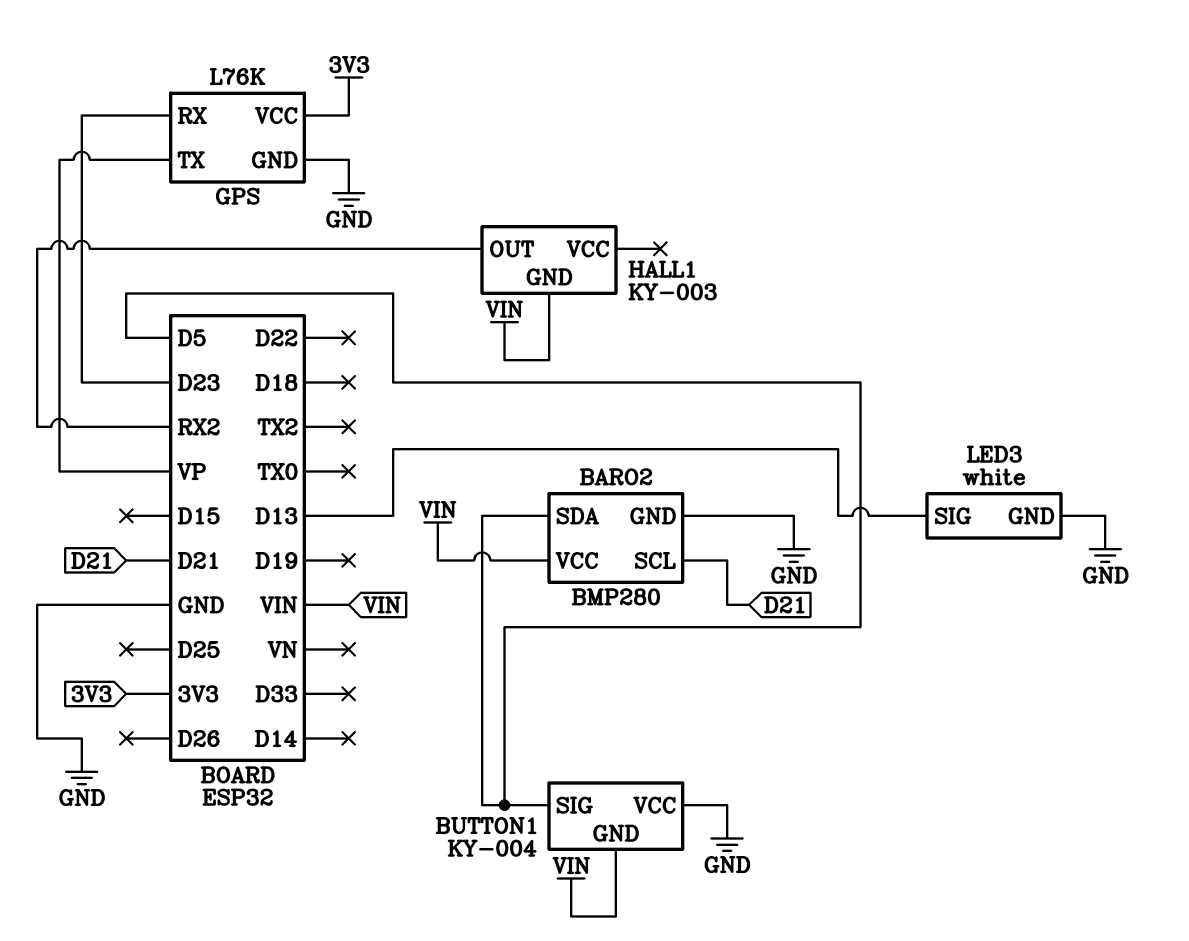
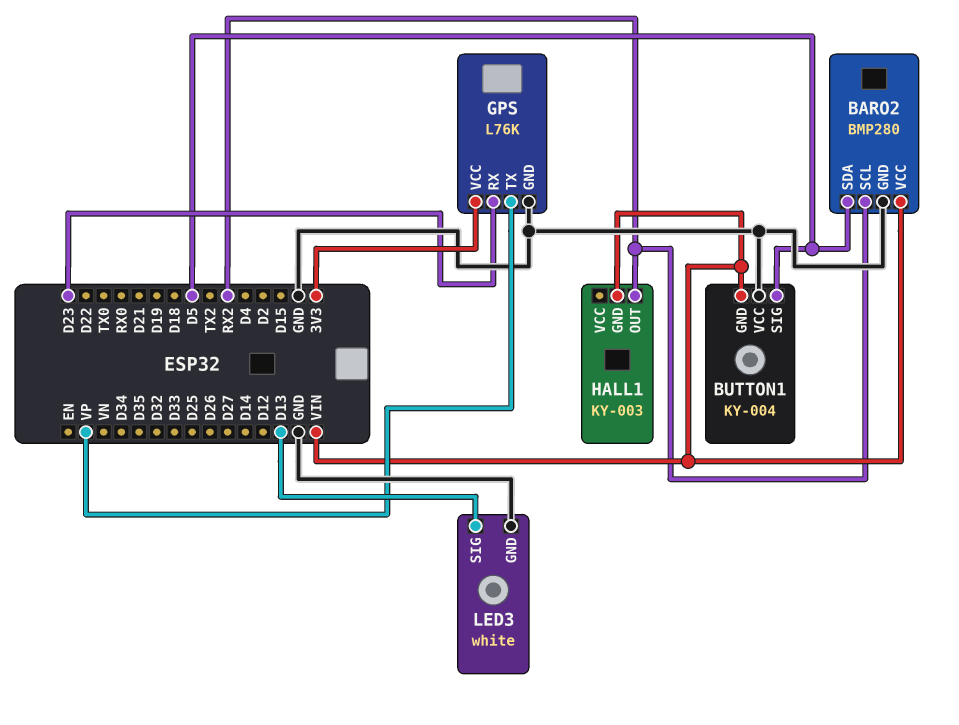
BARO2 pin SCL: D21 -> RX2

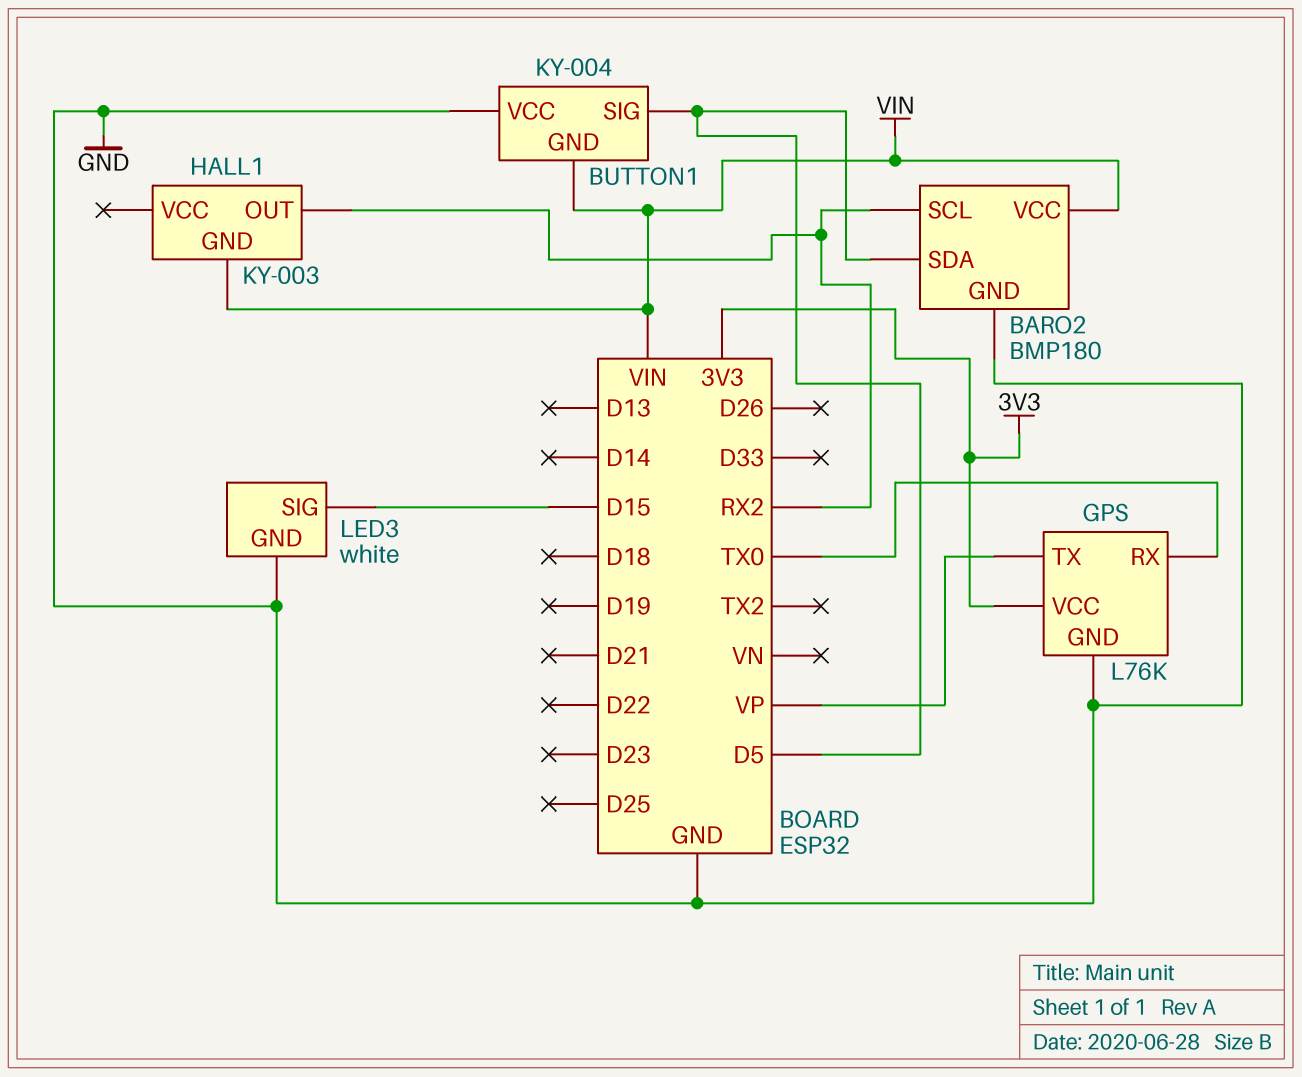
BARO2: BMP280 -> BMP180
GPS pin RX: D23 -> TX0
LED3 pin SIG: D13 -> D15

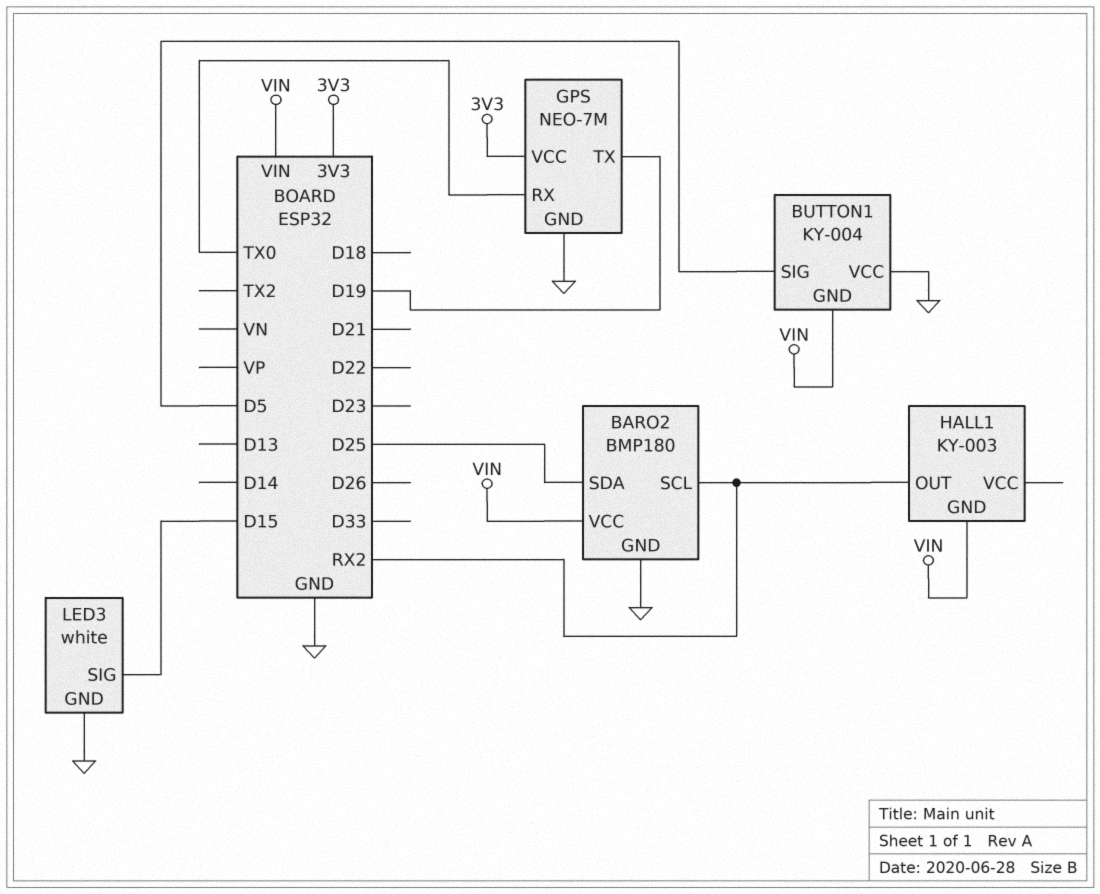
BARO2 pin SDA: D5 -> D25
GPS: L76K -> NEO-7M
GPS pin TX: VP -> D19

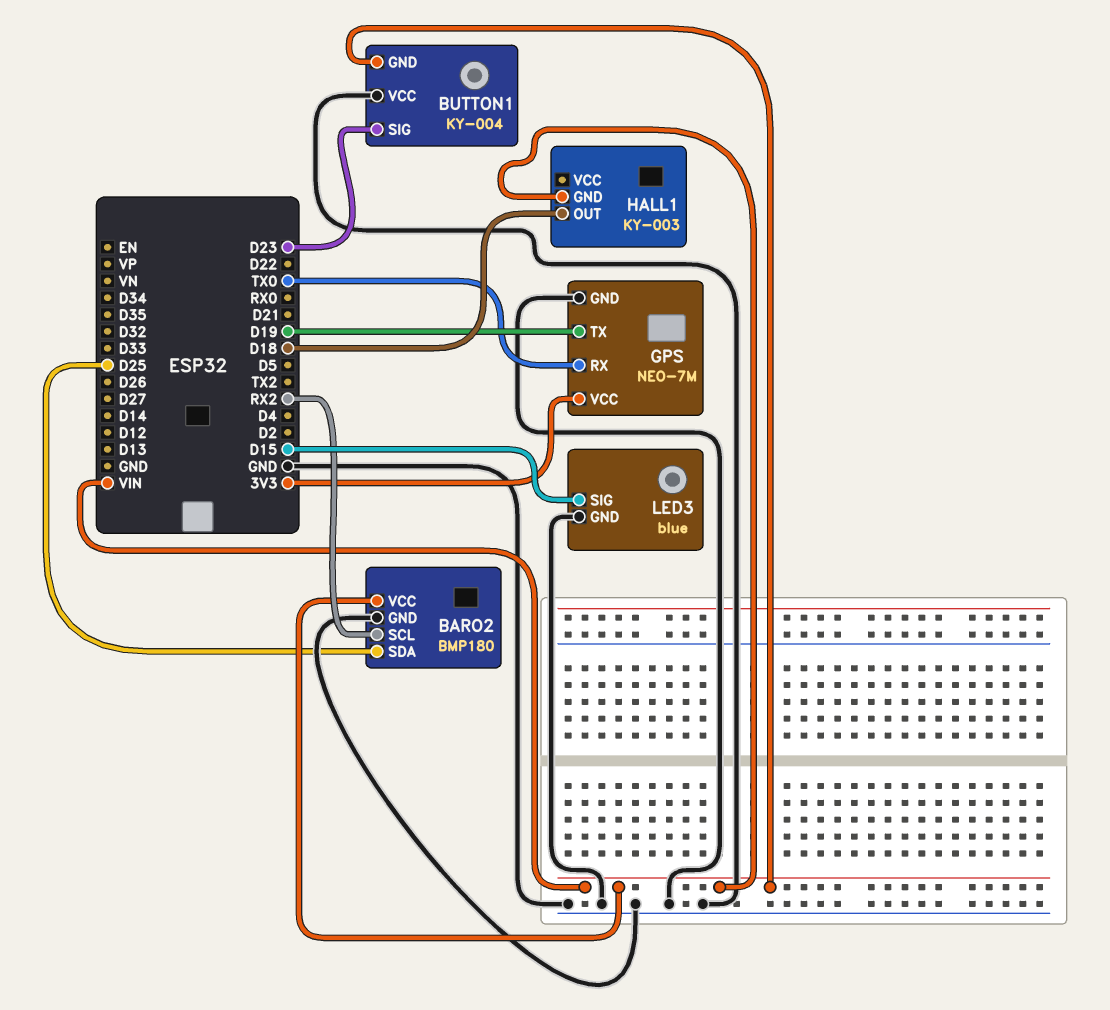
BUTTON1 pin SIG: D5 -> D23
HALL1 pin OUT: RX2 -> D18
LED3: white -> blue

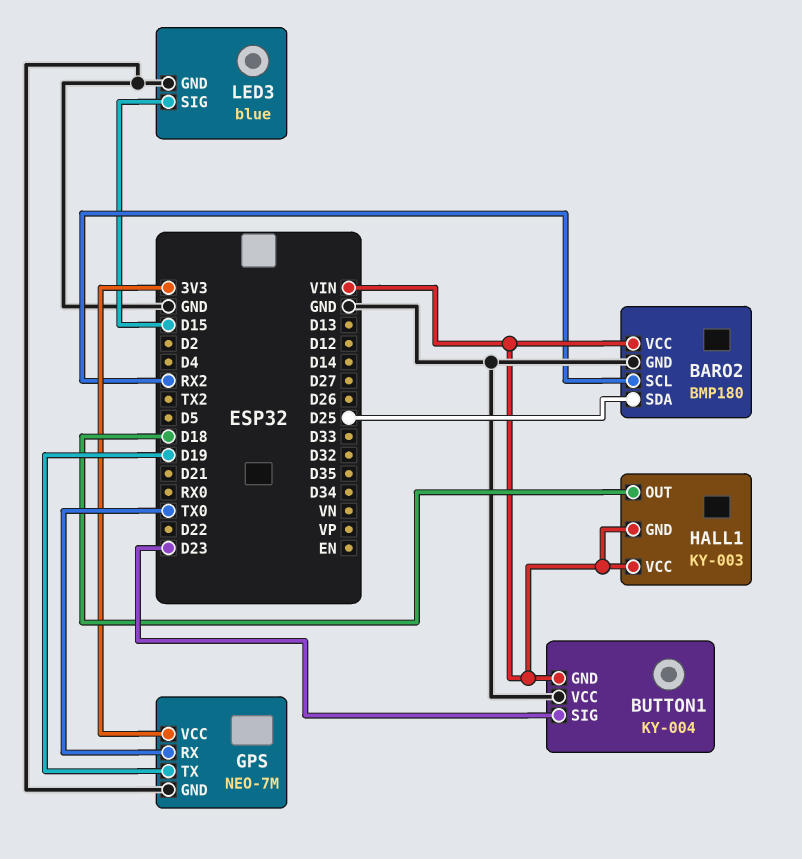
HALL1 pin VCC: none -> VIN

